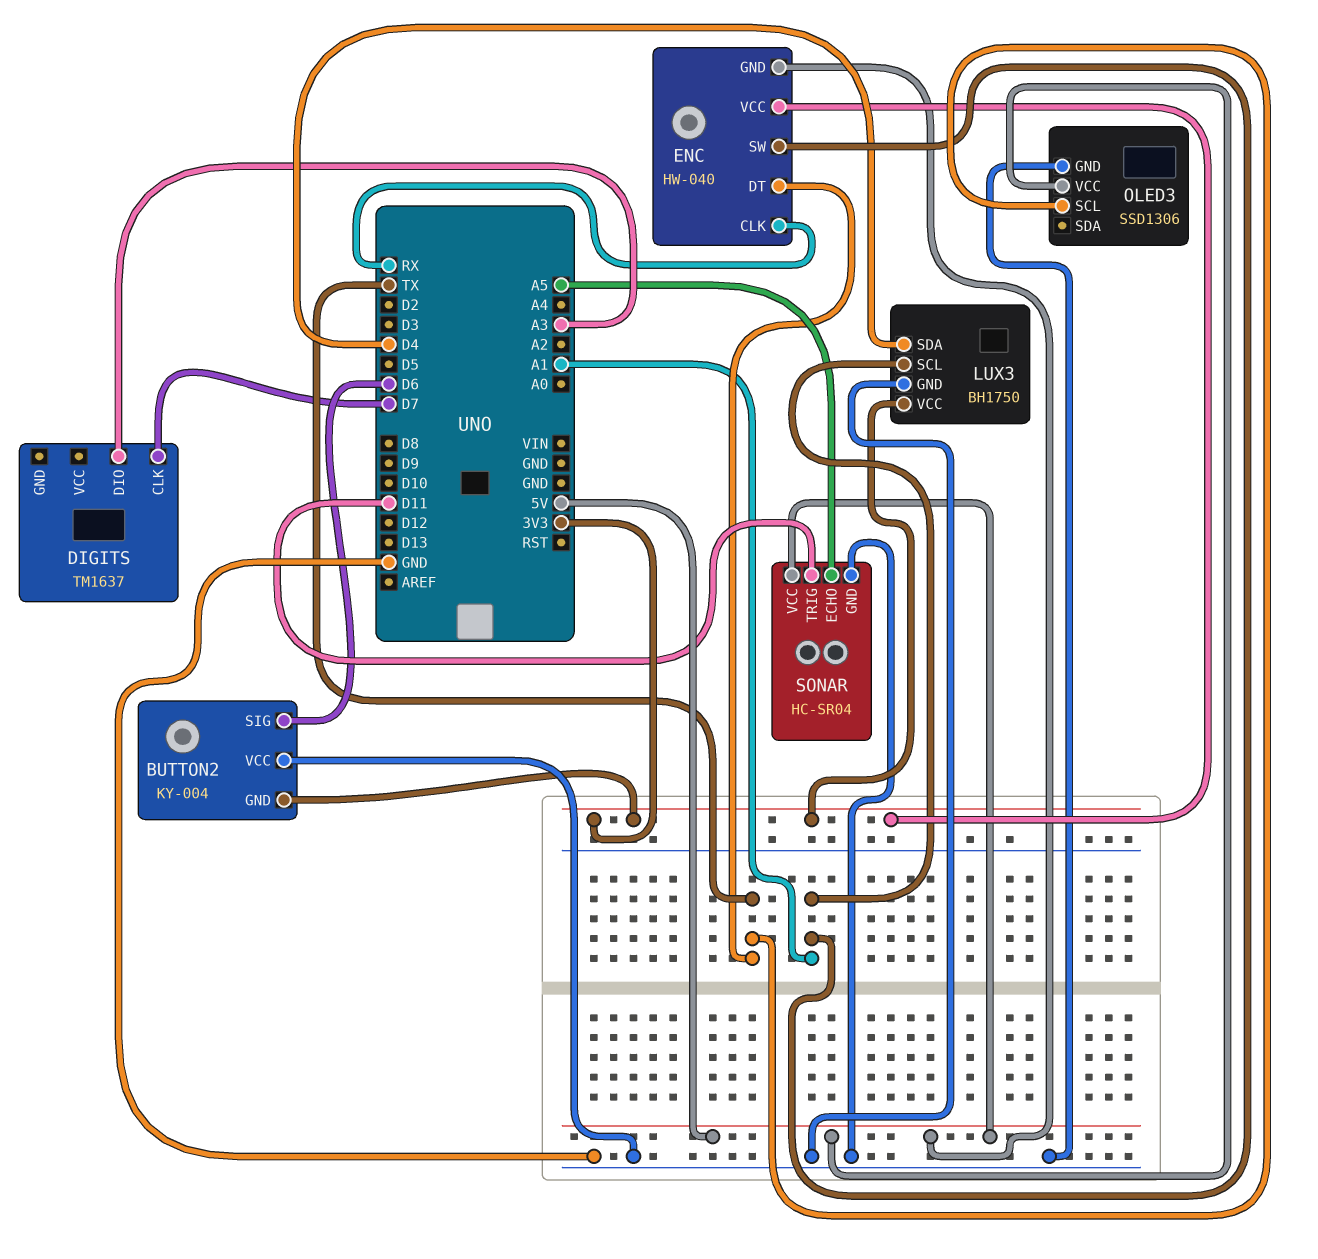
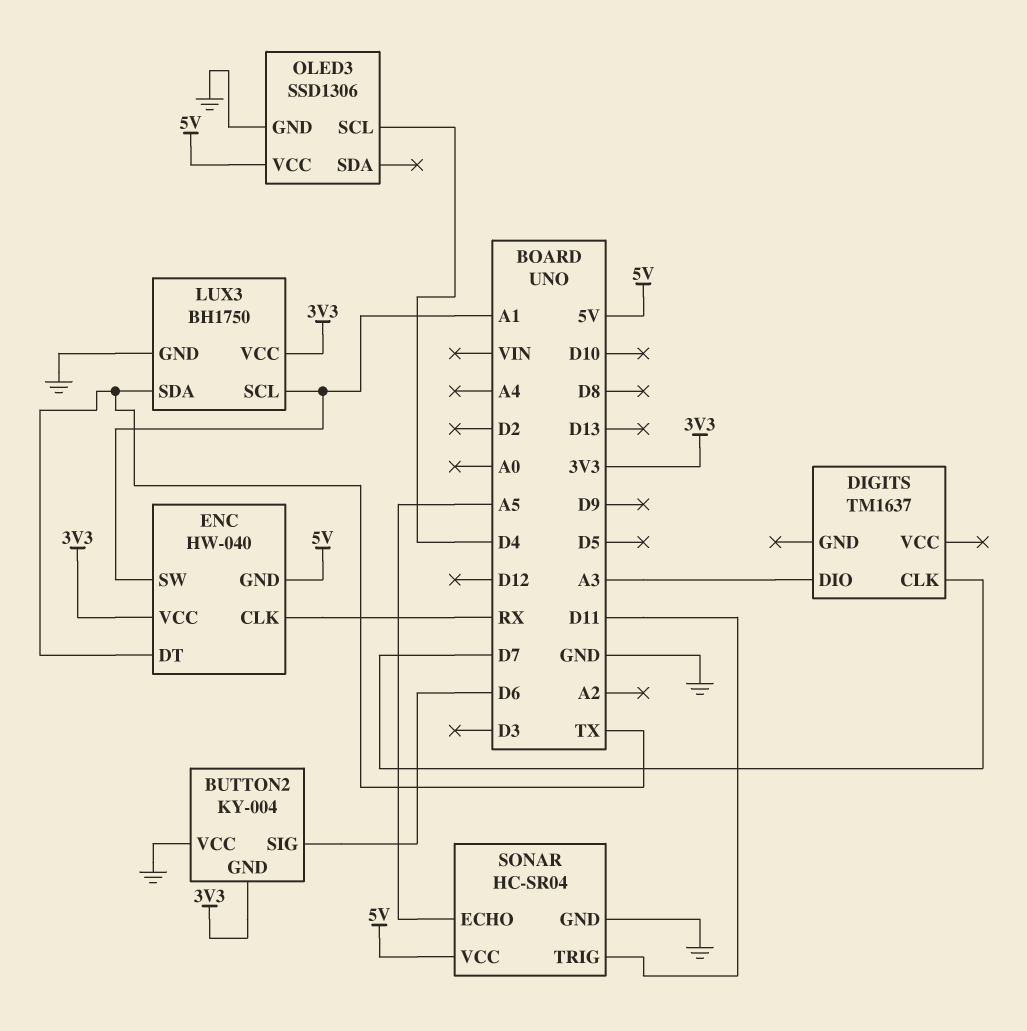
LUX3 pin SDA: D4 -> TX
OLED3 pin SCL: TX -> D4

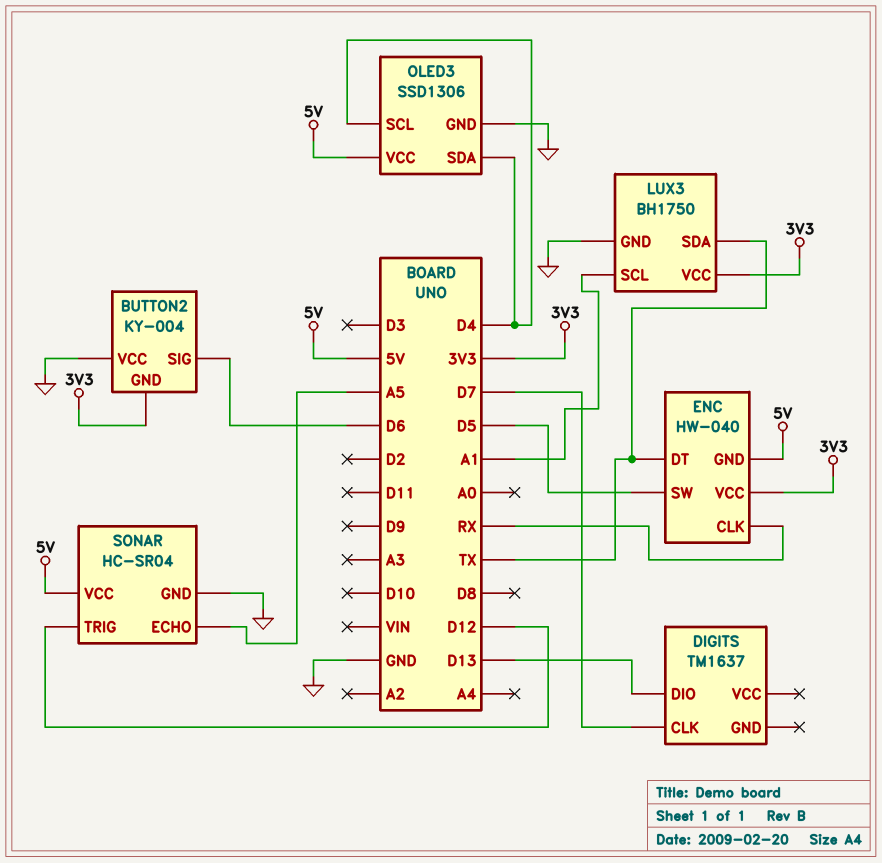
DIGITS pin DIO: A3 -> D13
ENC pin SW: A1 -> D5
OLED3 pin SDA: none -> D4
SONAR pin TRIG: D11 -> D12

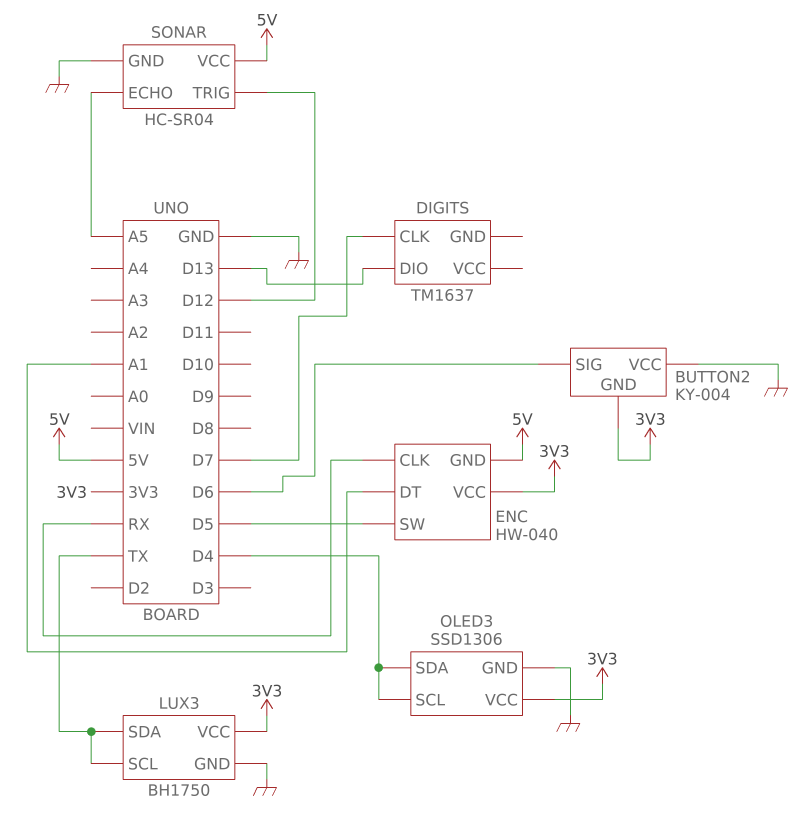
ENC pin DT: TX -> A1
LUX3 pin SCL: A1 -> TX
OLED3 pin VCC: 5V -> 3V3

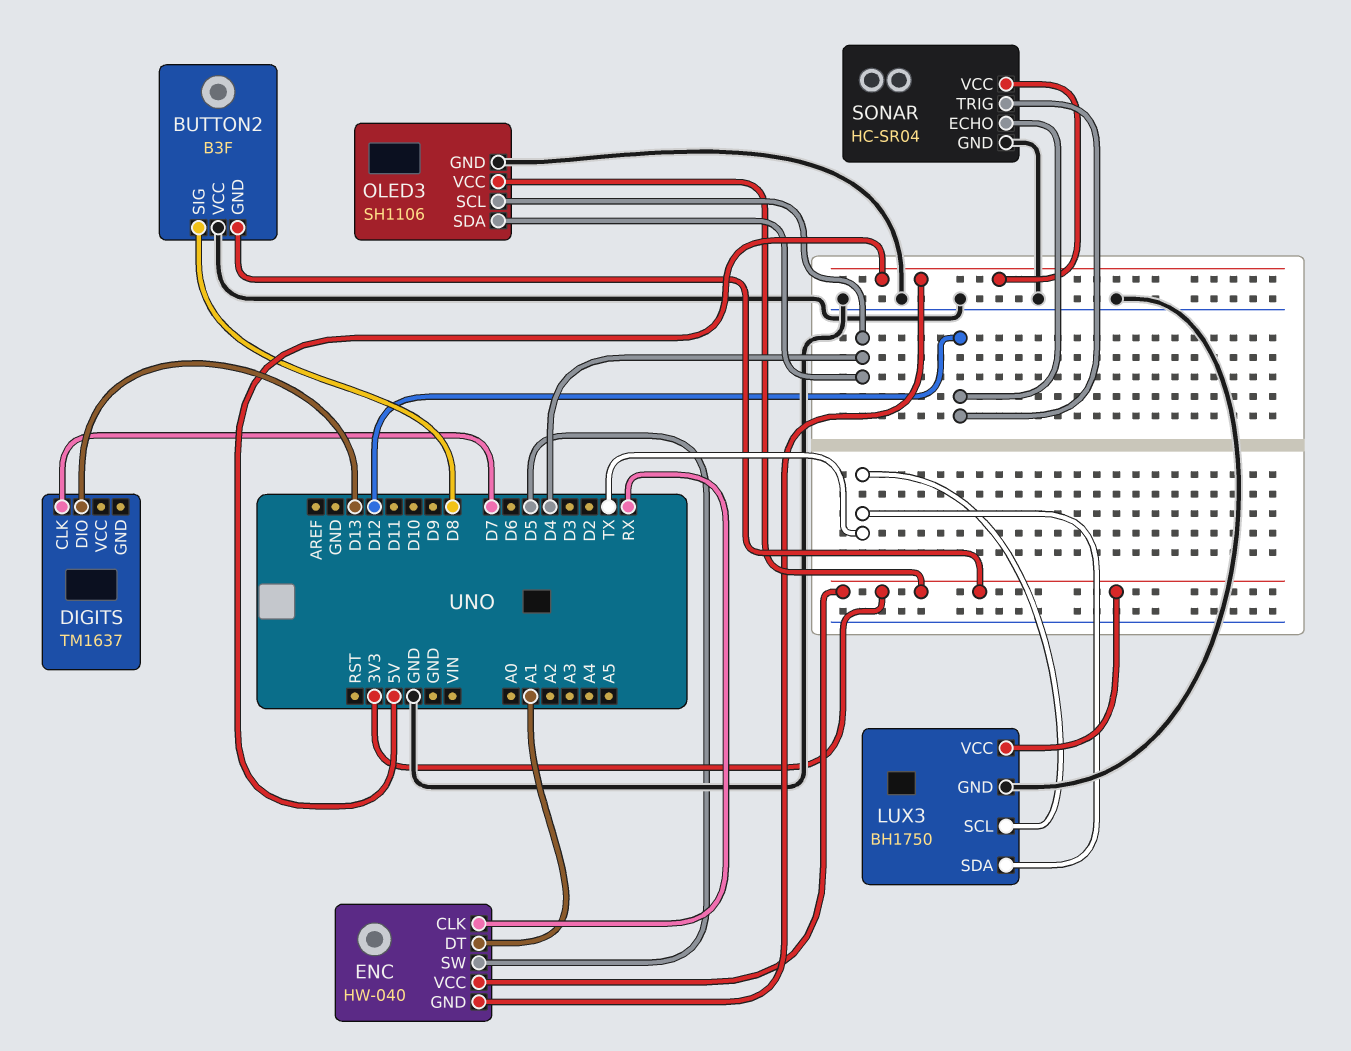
BUTTON2: KY-004 -> B3F
BUTTON2 pin SIG: D6 -> D8
OLED3: SSD1306 -> SH1106
SONAR pin ECHO: A5 -> D12

